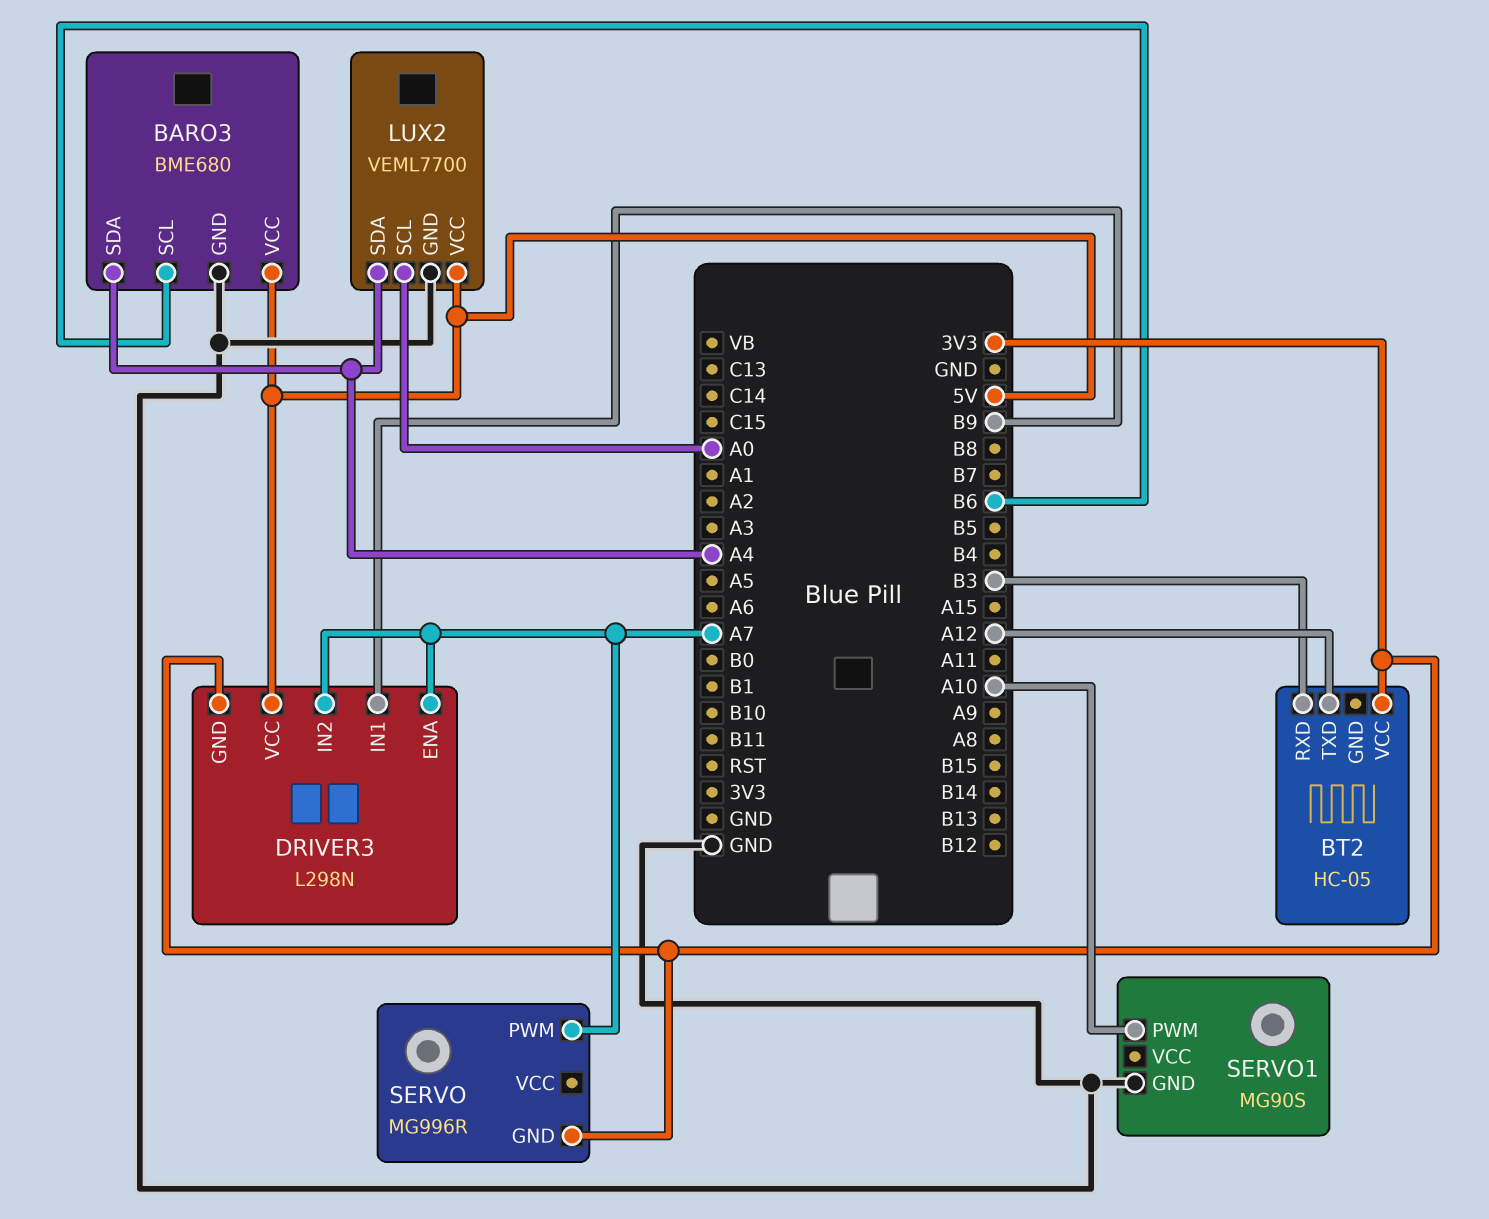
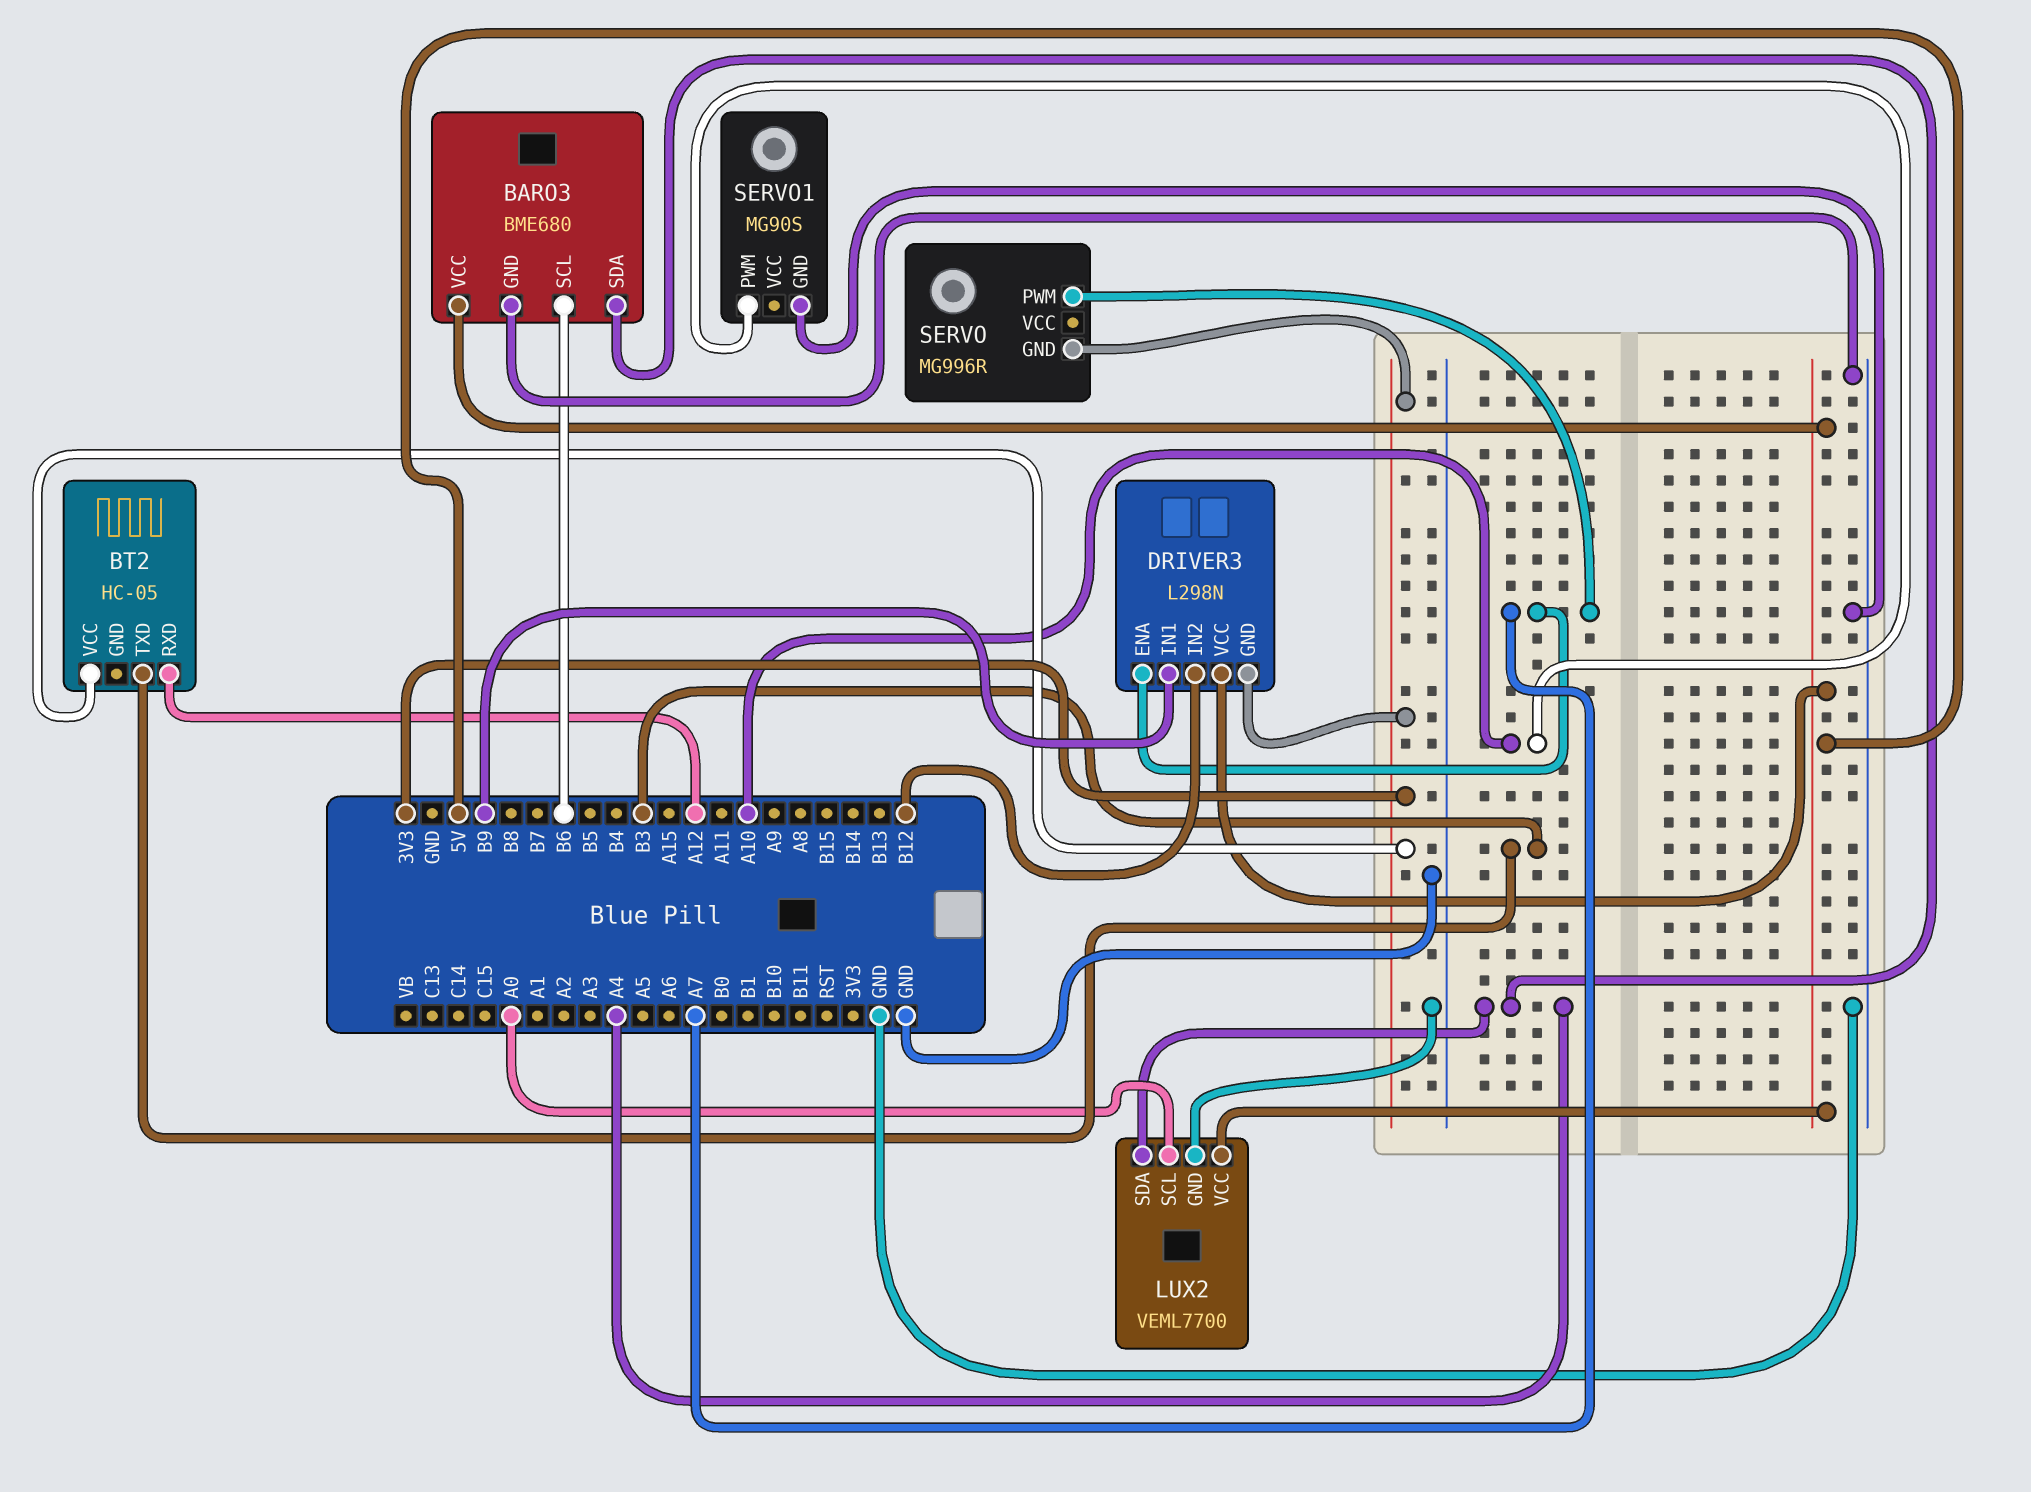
BT2 pin RXD: B3 -> A12
BT2 pin TXD: A12 -> B3
DRIVER3 pin IN2: A7 -> B12

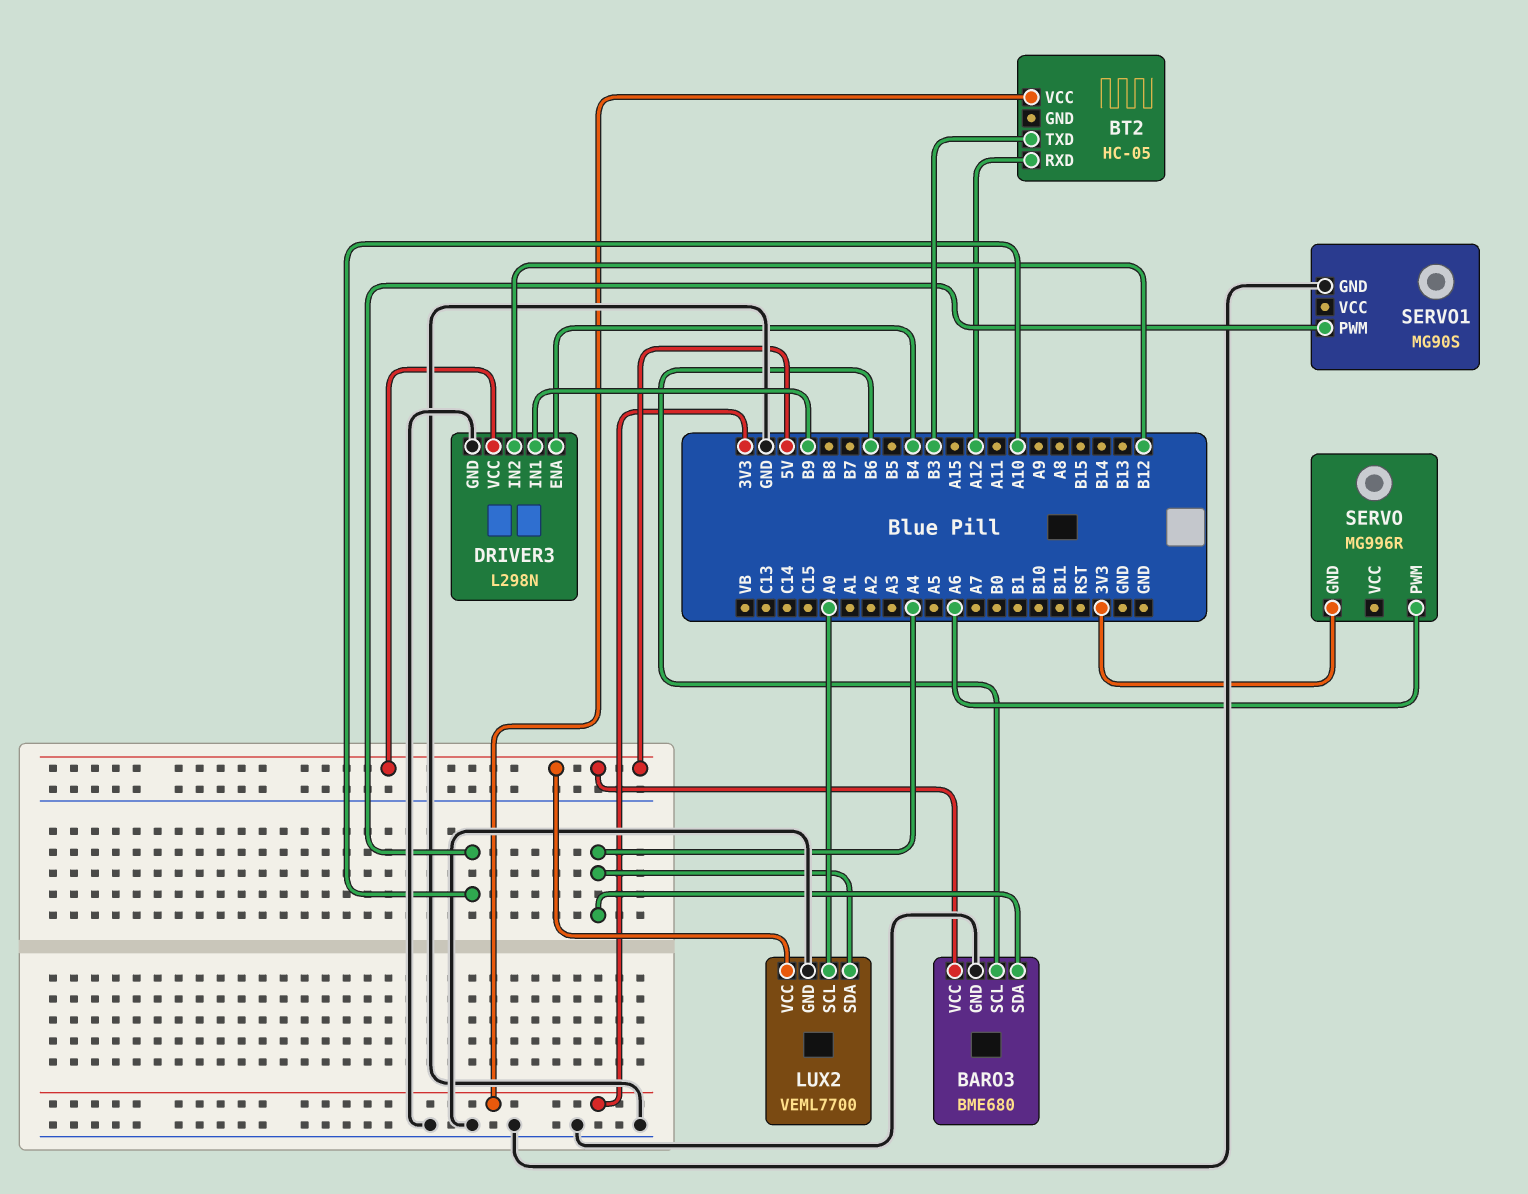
DRIVER3 pin ENA: A7 -> B4
DRIVER3 pin GND: 3V3 -> GND
SERVO pin PWM: A7 -> A6

